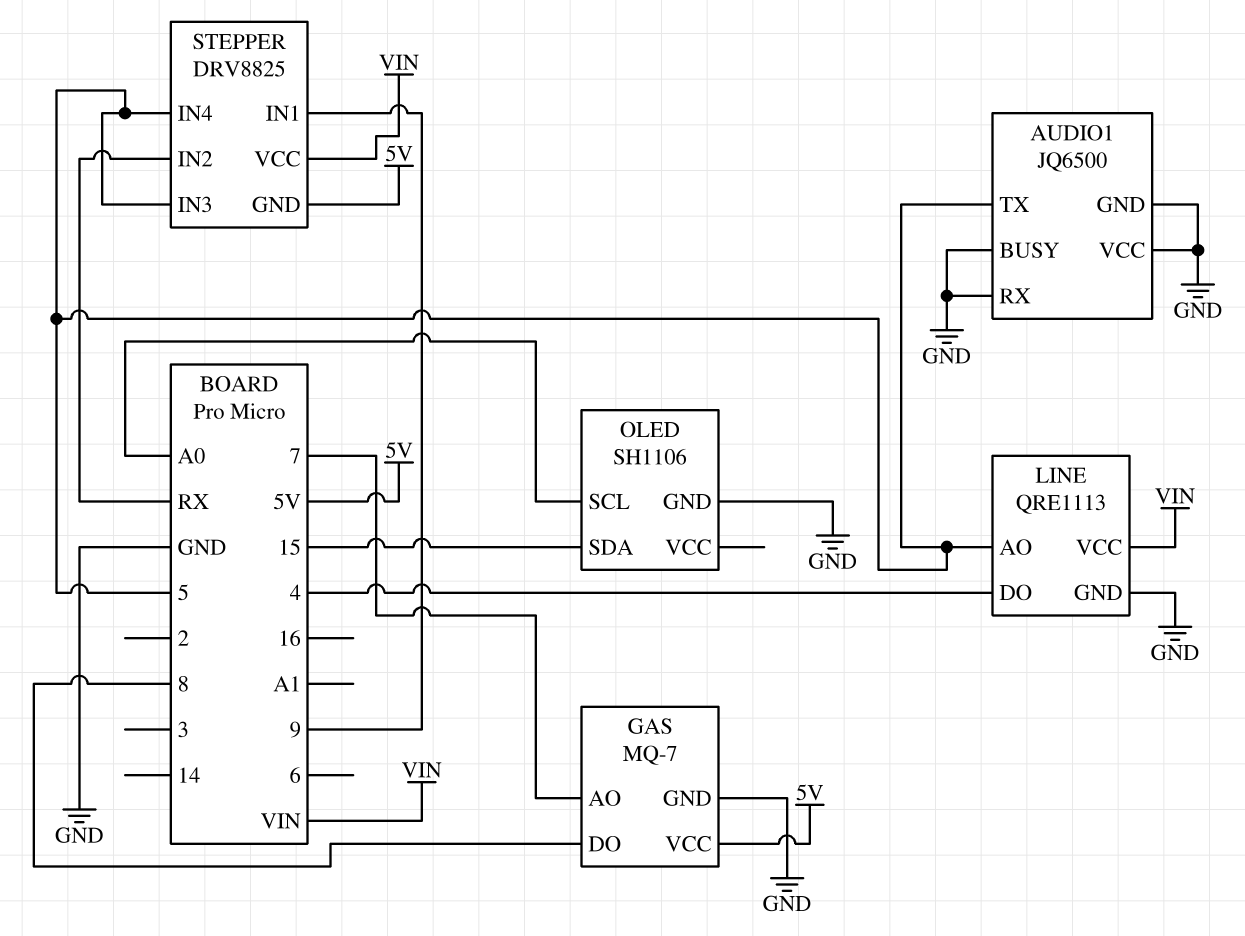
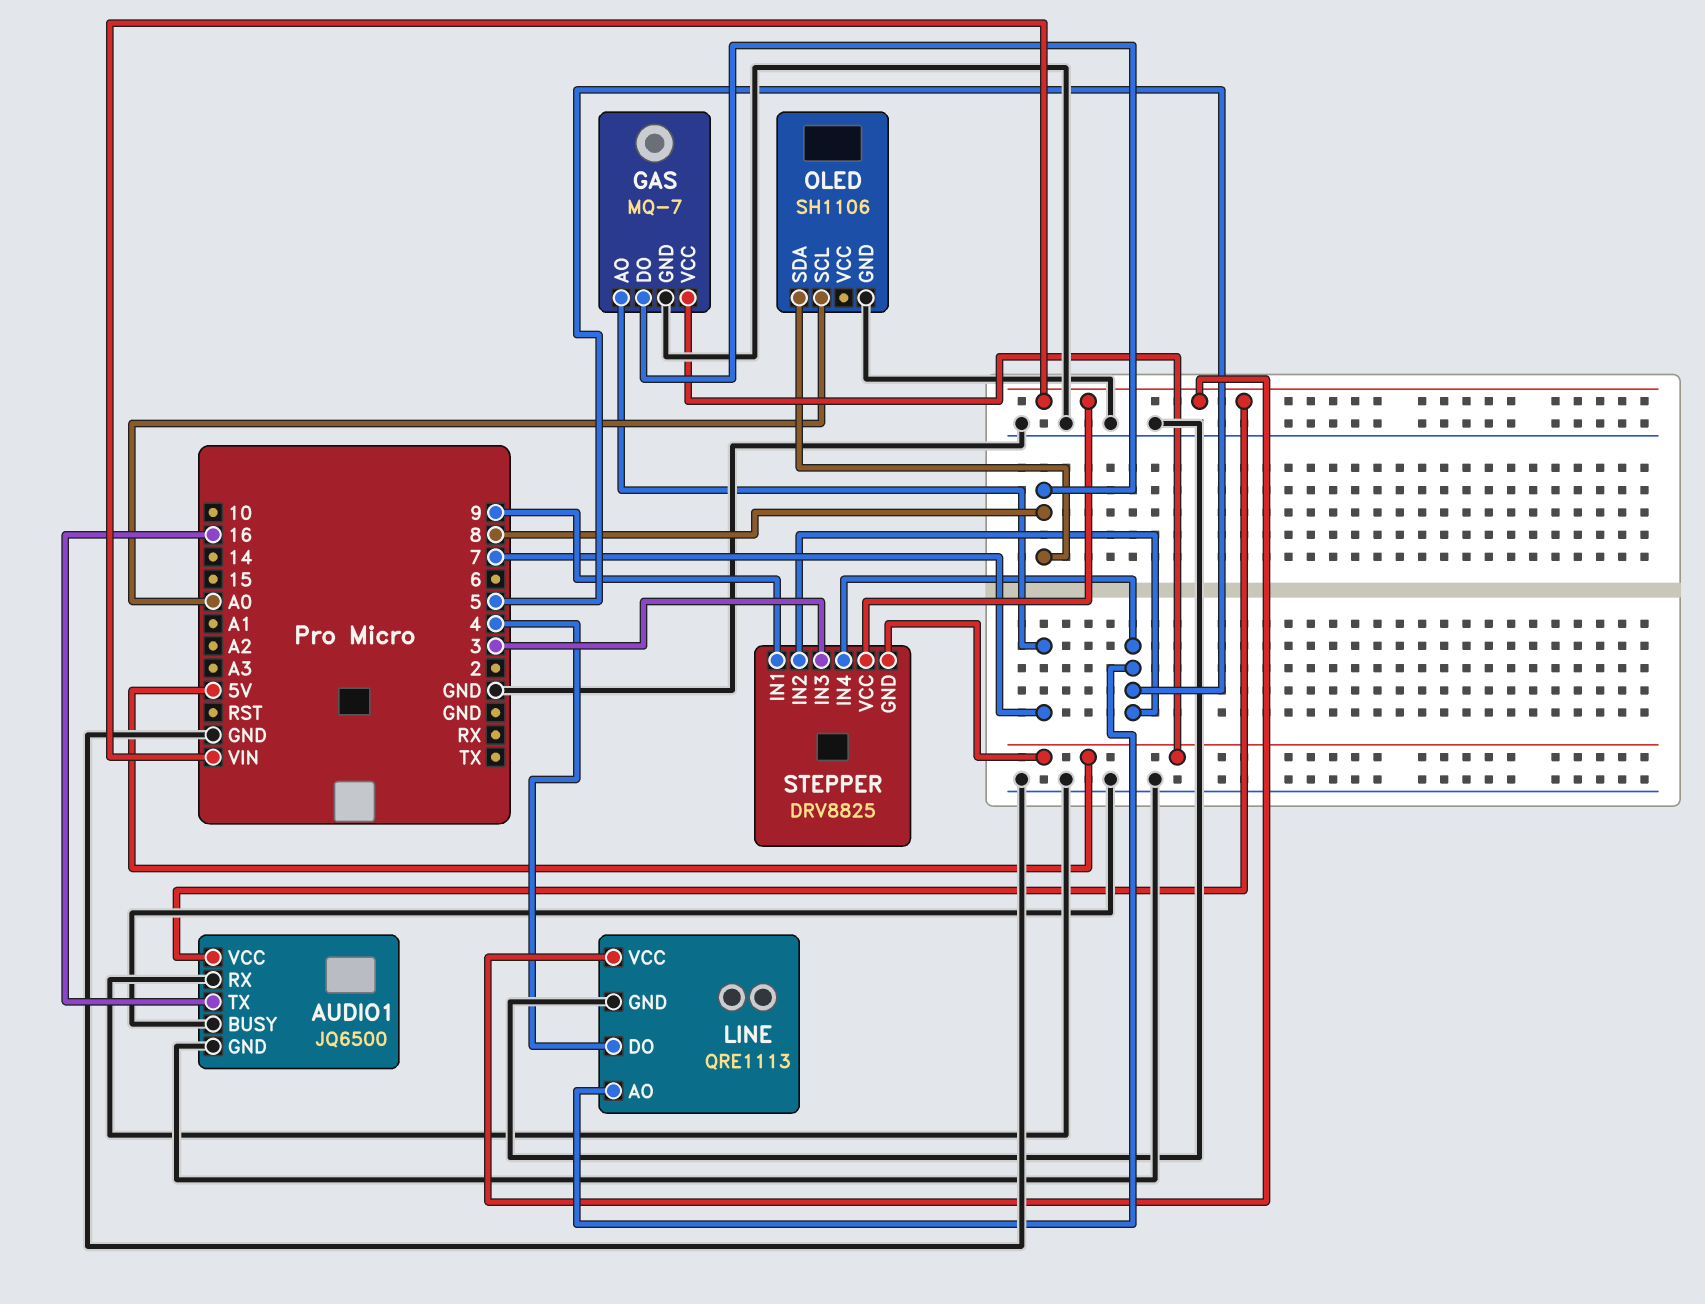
AUDIO1 pin TX: 5 -> 16
AUDIO1 pin VCC: GND -> VIN
OLED pin SDA: 15 -> 8
STEPPER pin IN2: RX -> 5
STEPPER pin IN3: 5 -> 3

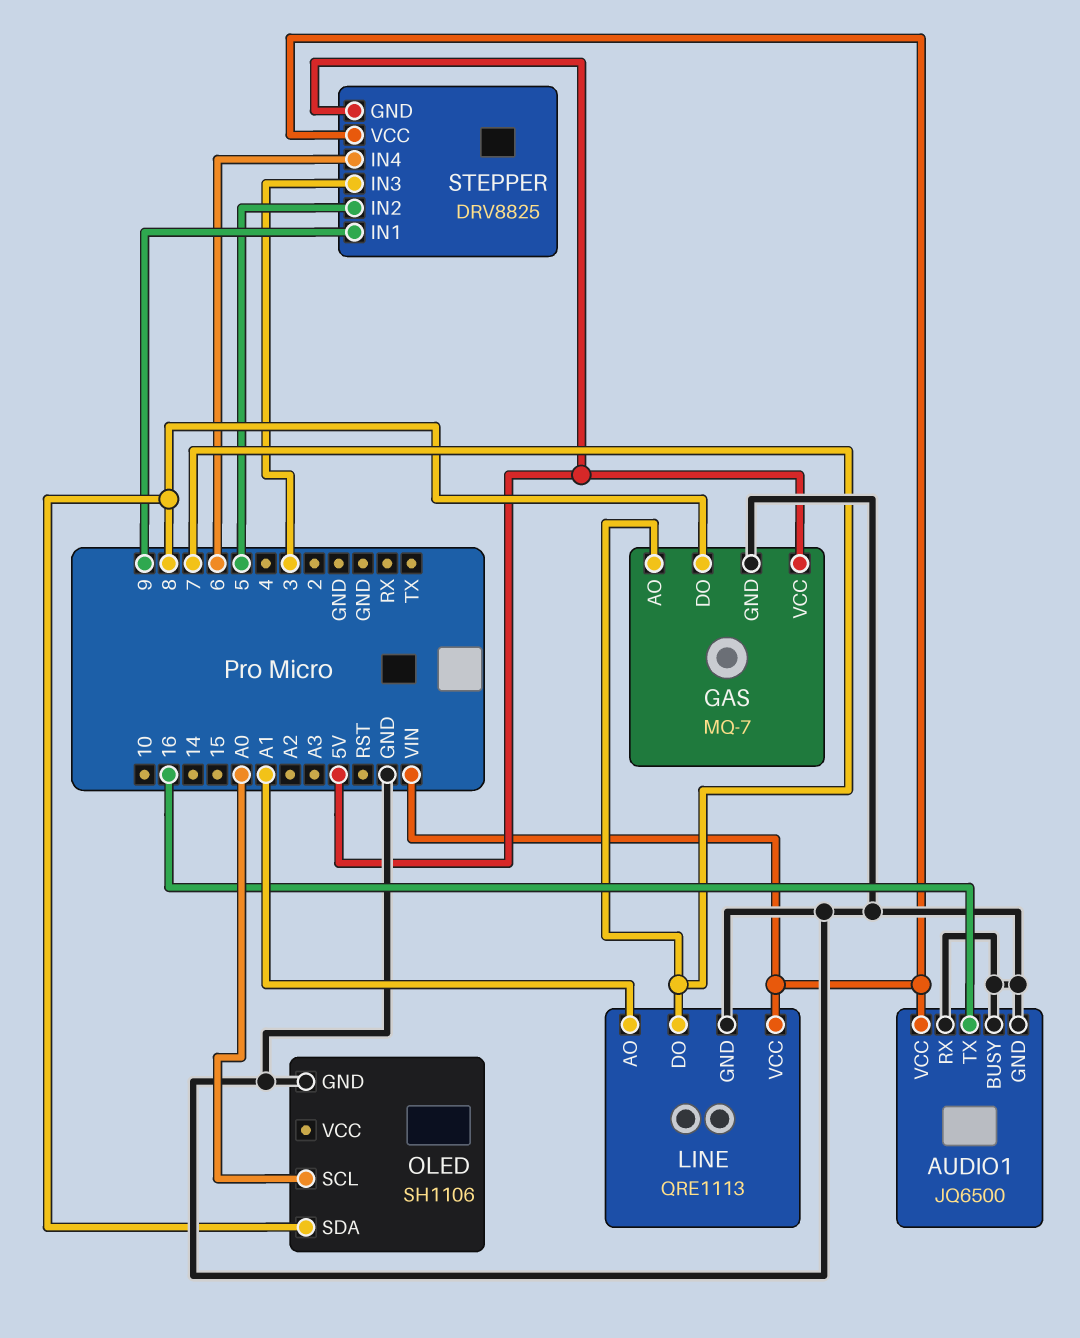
LINE pin AO: 5 -> A1
LINE pin DO: 4 -> 7
STEPPER pin IN4: 5 -> 6

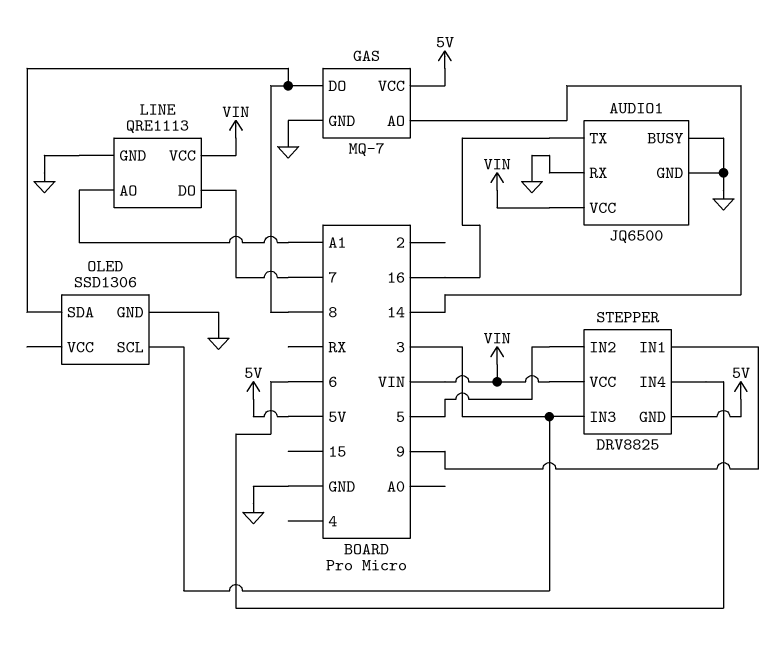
GAS pin AO: 7 -> 14
OLED: SH1106 -> SSD1306
OLED pin SCL: A0 -> 3

